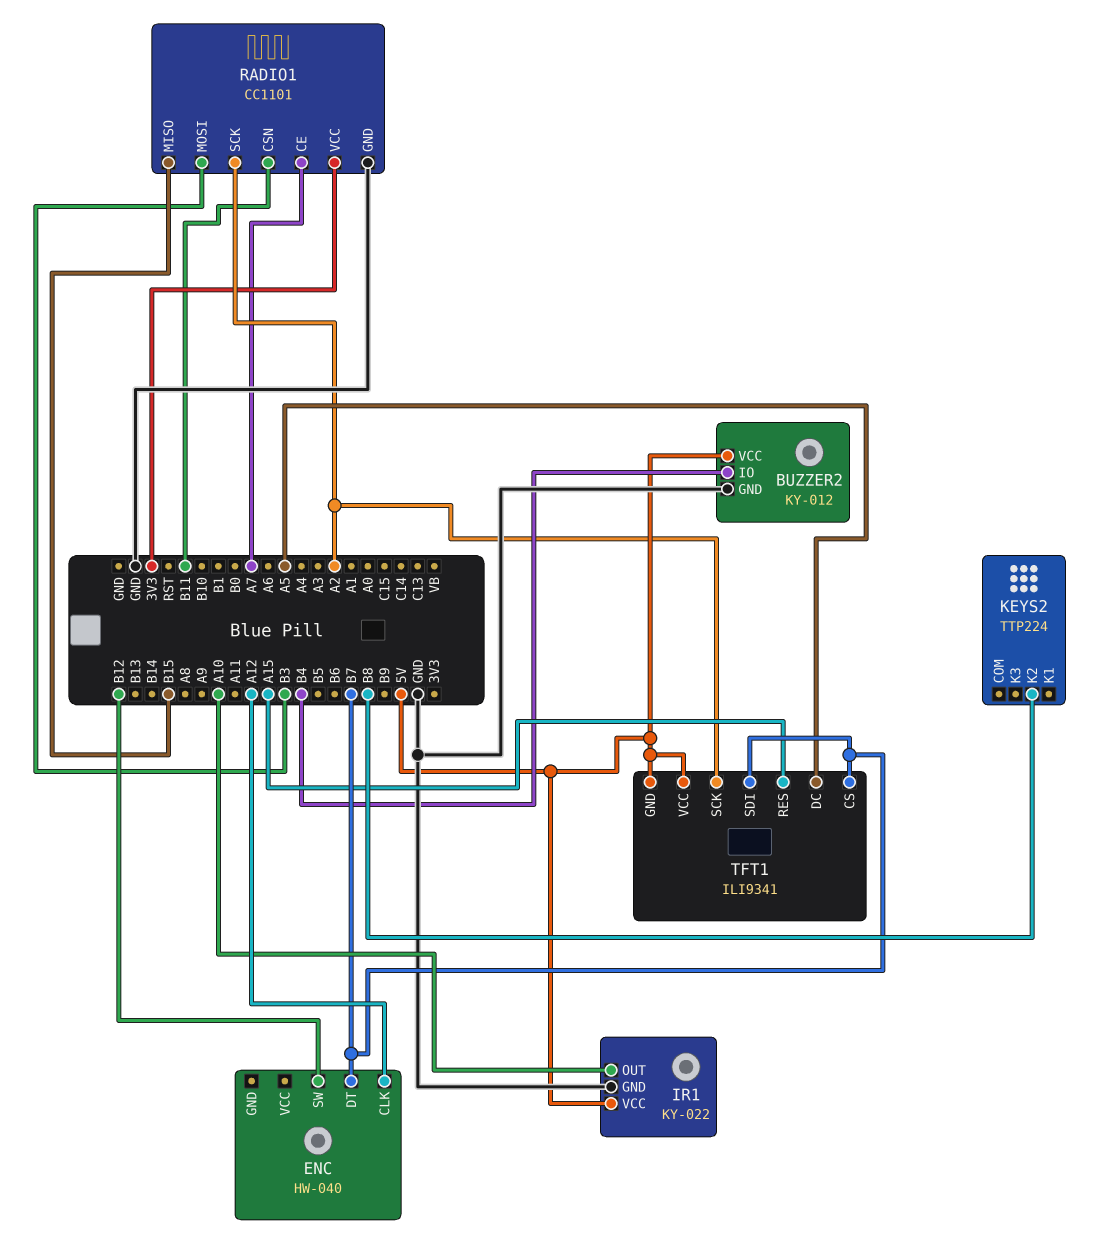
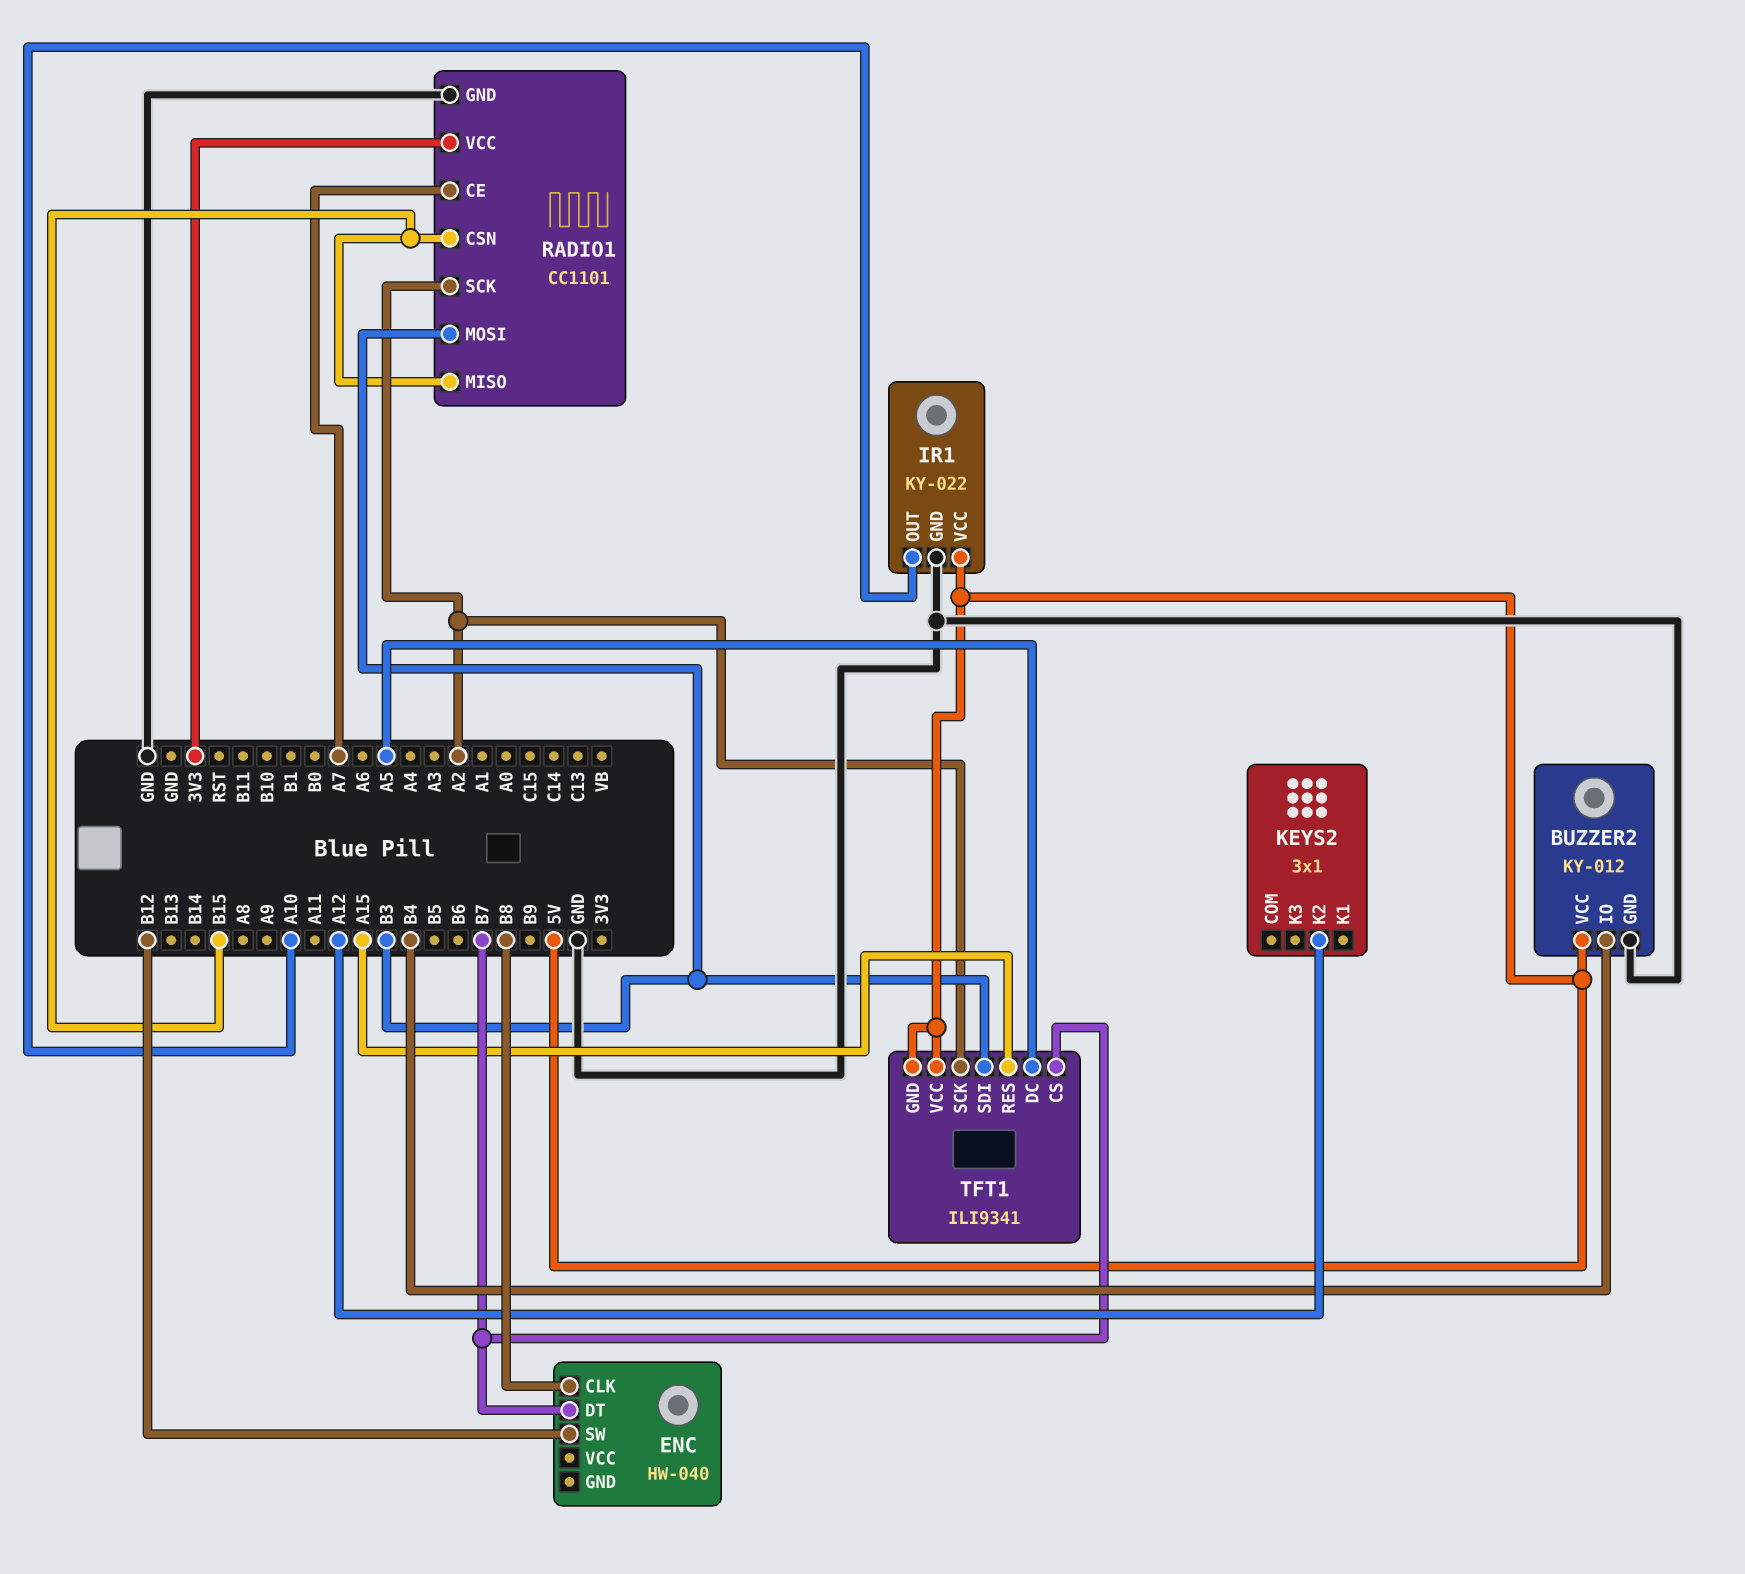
ENC pin CLK: A12 -> B8
KEYS2: TTP224 -> 3x1
KEYS2 pin K2: B8 -> A12
RADIO1 pin CSN: B11 -> B15
TFT1 pin SDI: B7 -> B3

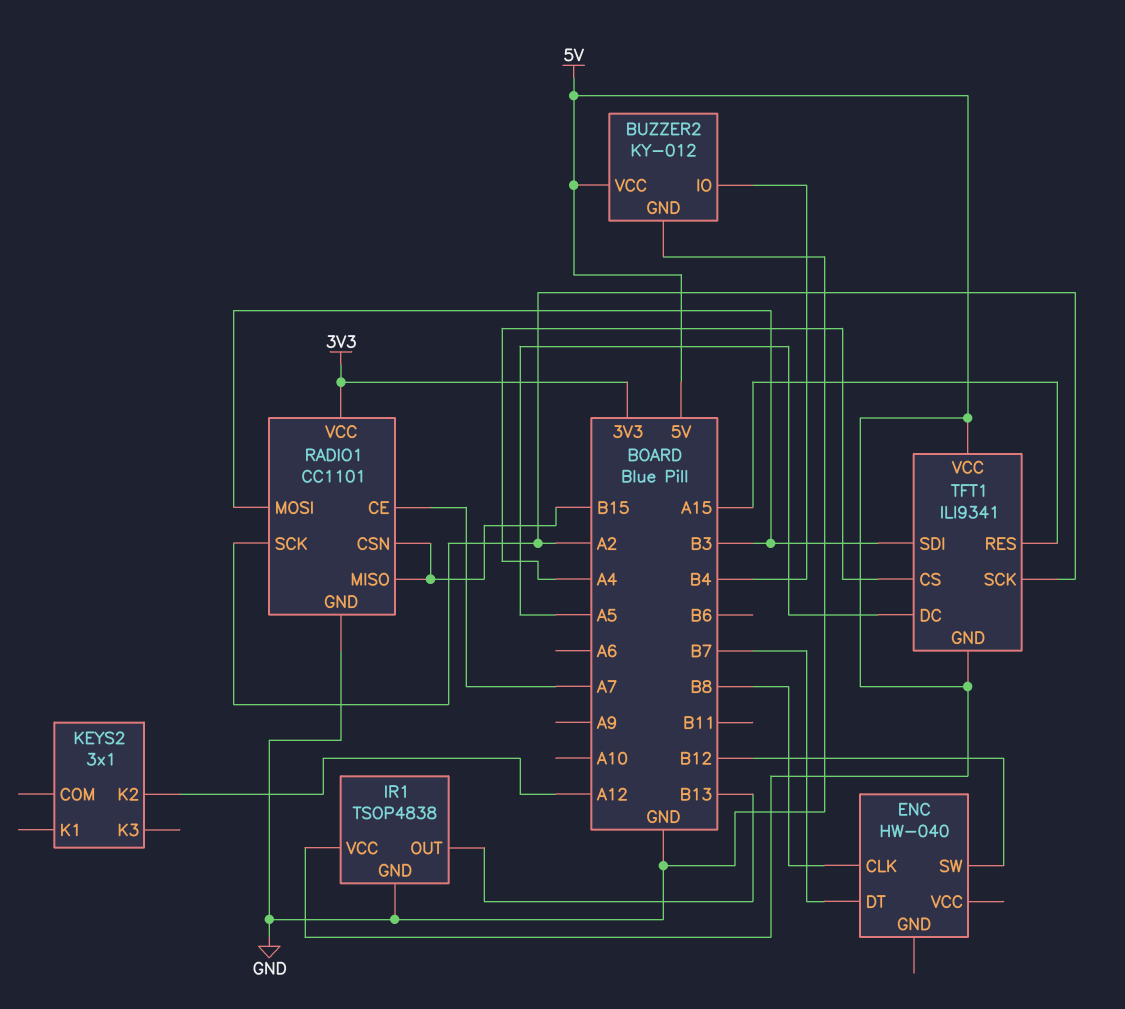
IR1: KY-022 -> TSOP4838
IR1 pin OUT: A10 -> B13
TFT1 pin CS: B7 -> A4

